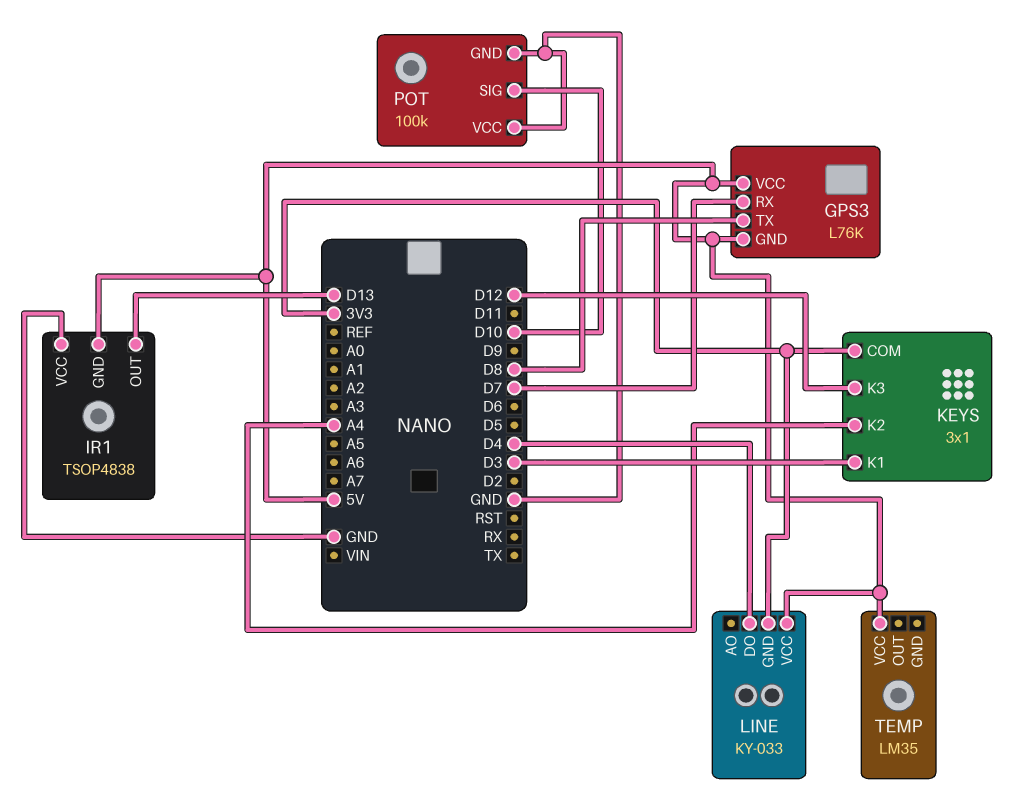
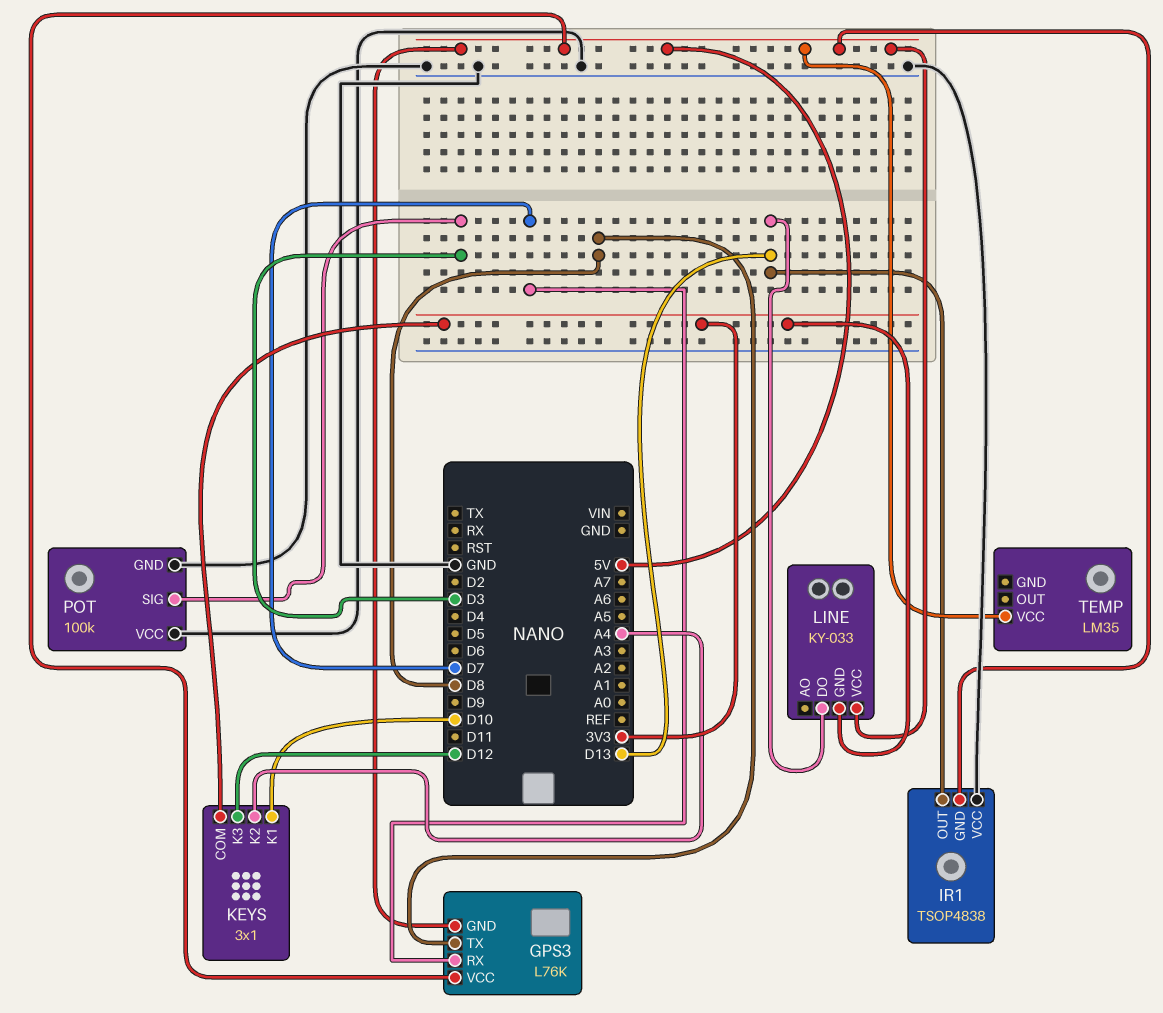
KEYS pin K1: D3 -> D10
LINE pin DO: D4 -> D13
POT pin SIG: D10 -> D3

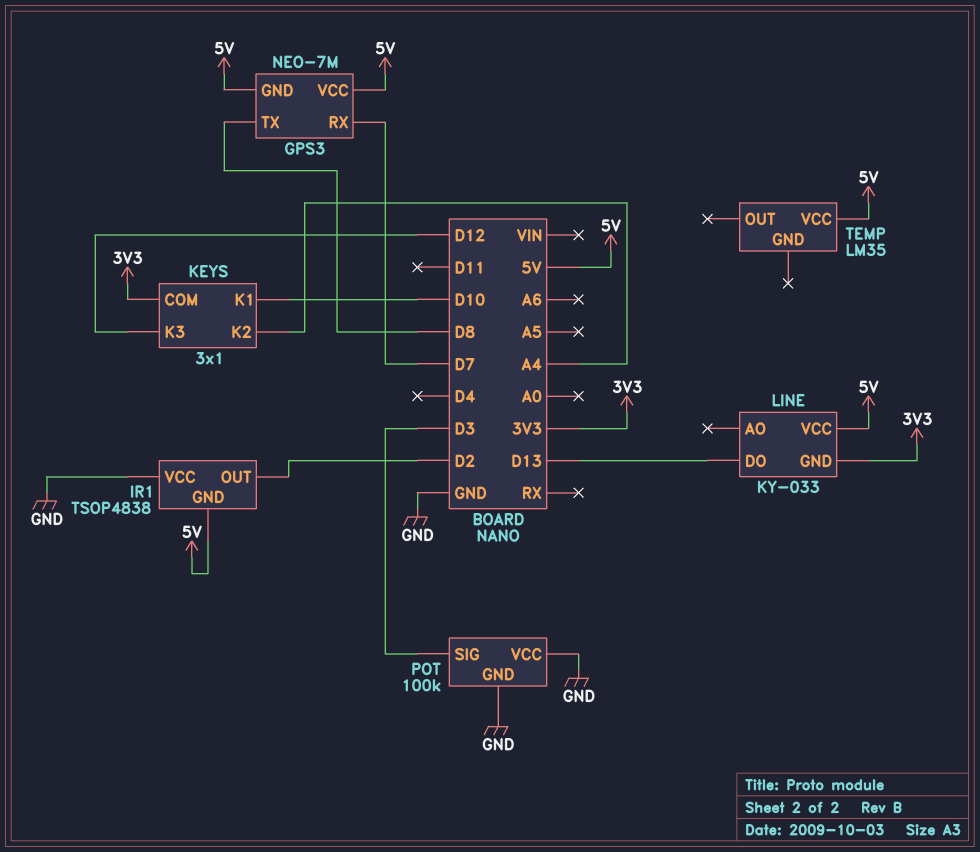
GPS3: L76K -> NEO-7M
IR1 pin OUT: D13 -> D2

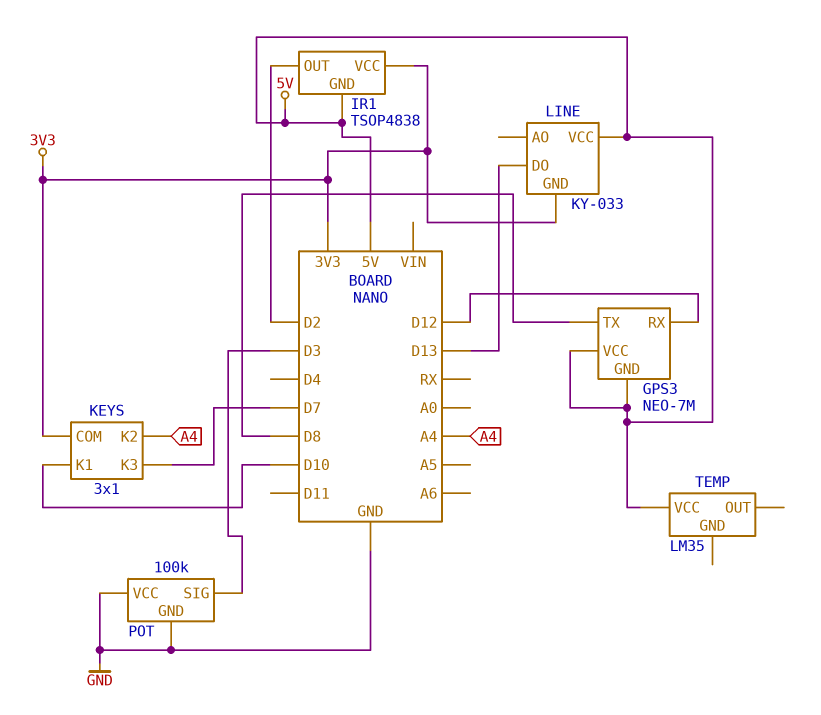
GPS3 pin RX: D7 -> D12
IR1 pin VCC: GND -> 3V3
KEYS pin K3: D12 -> D7

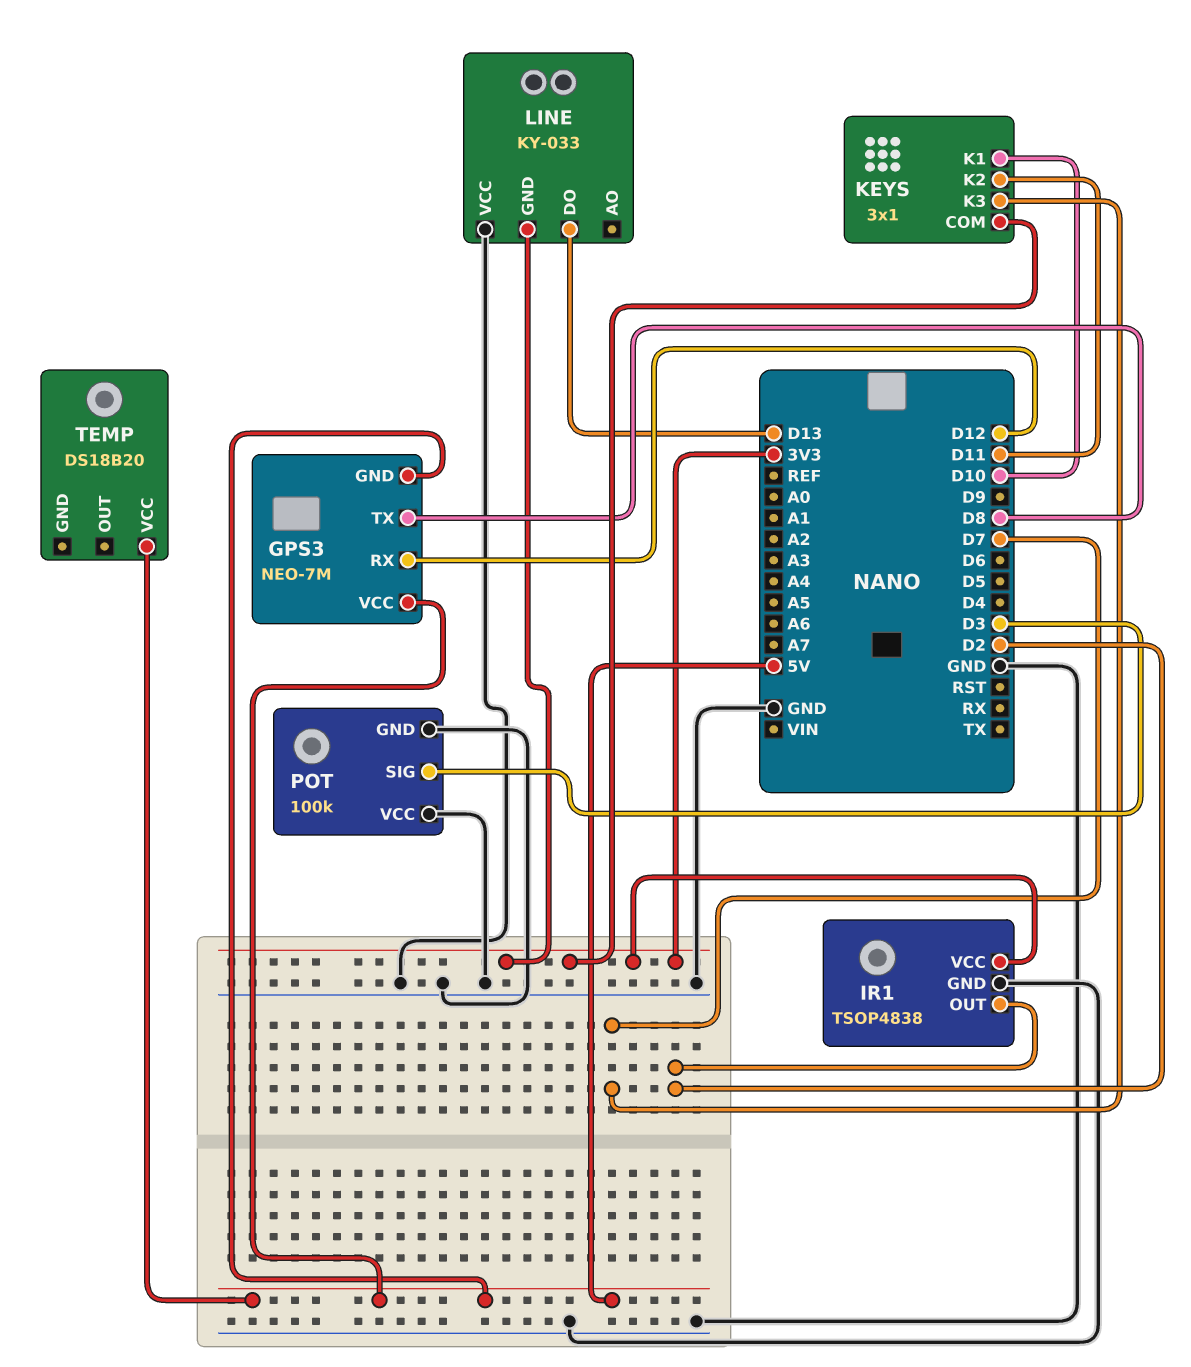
IR1 pin GND: 5V -> GND
KEYS pin K2: A4 -> D11
LINE pin VCC: 5V -> GND
TEMP: LM35 -> DS18B20

